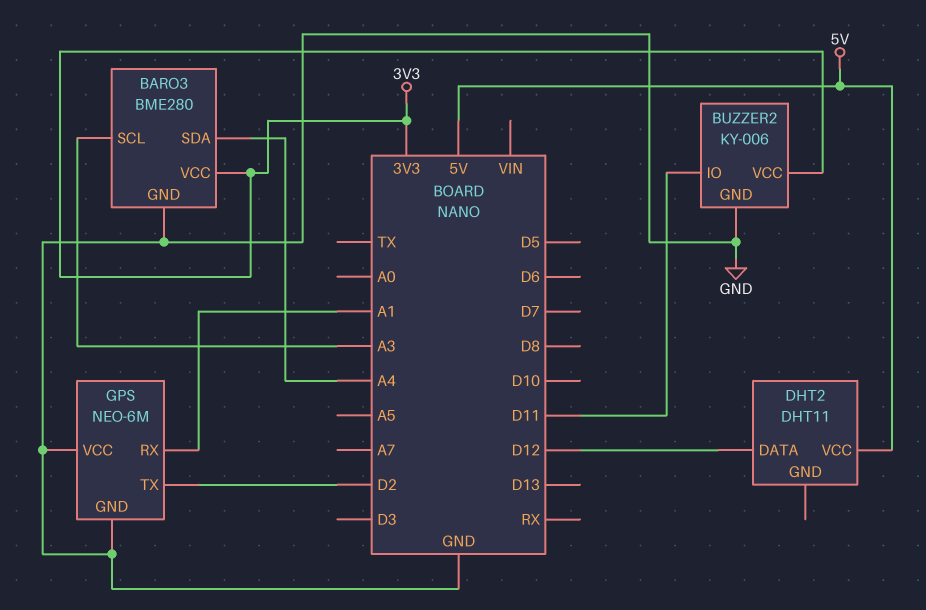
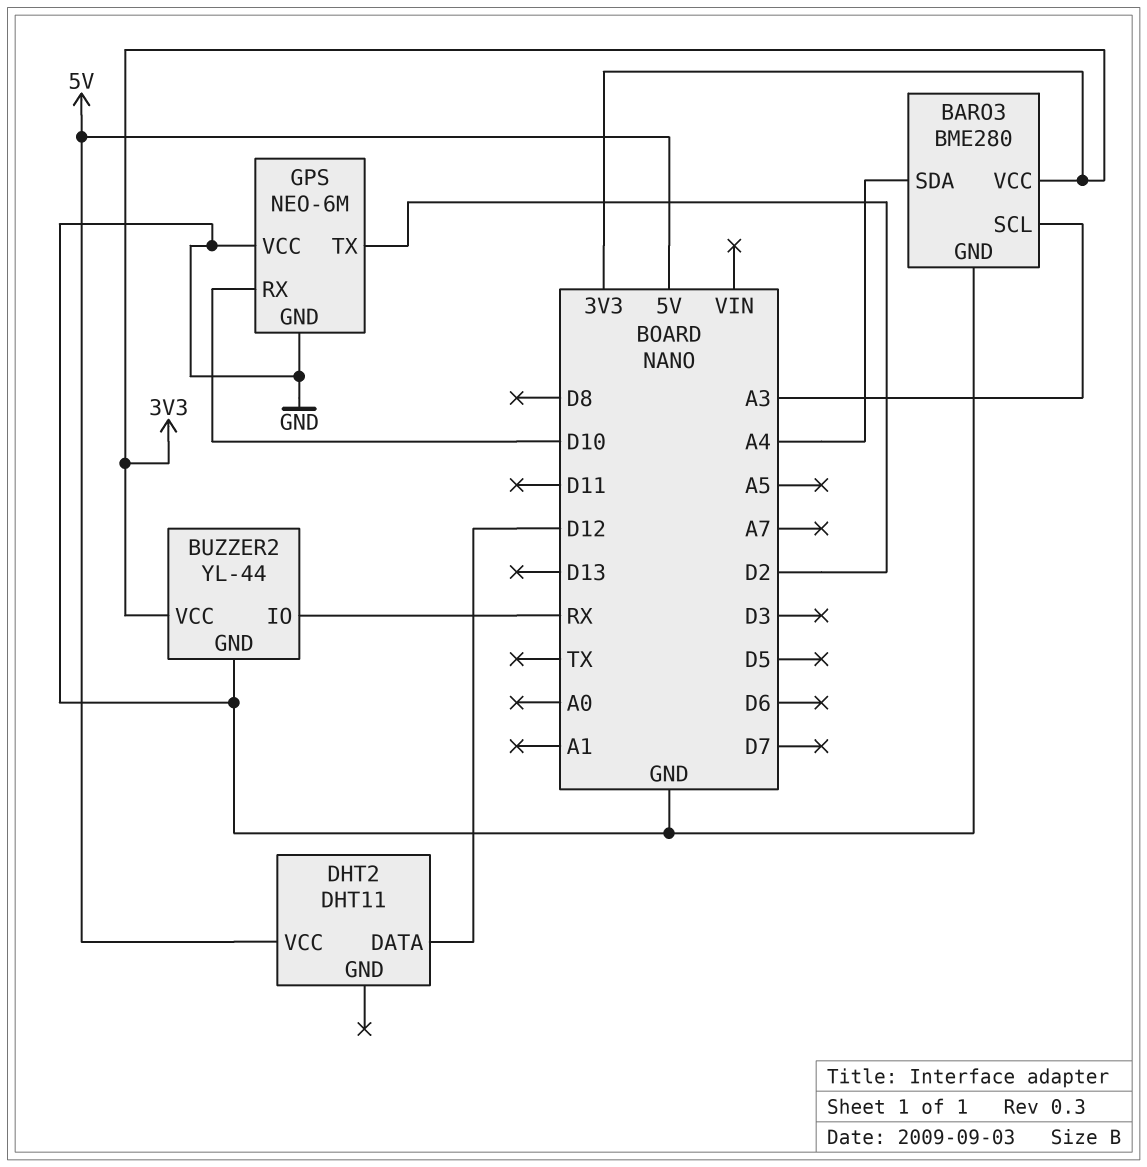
BUZZER2: KY-006 -> YL-44
BUZZER2 pin IO: D11 -> RX
GPS pin RX: A1 -> D10

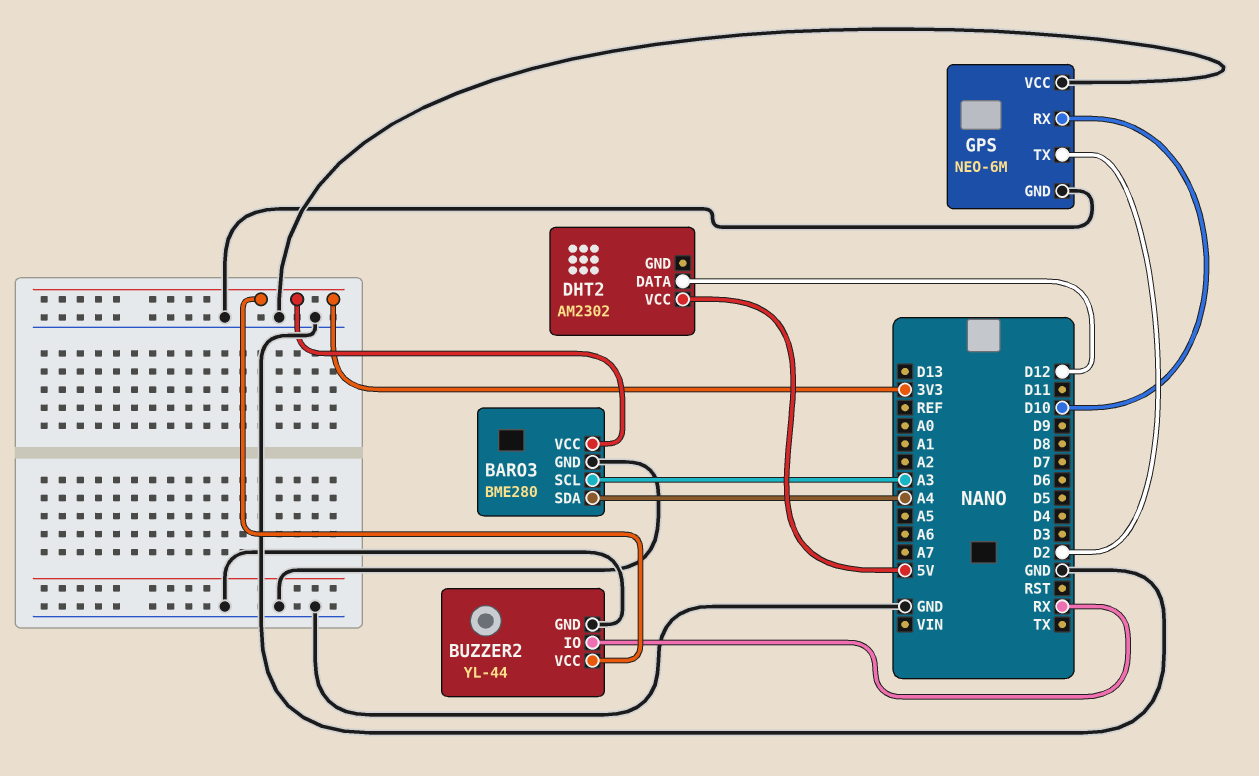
DHT2: DHT11 -> AM2302

